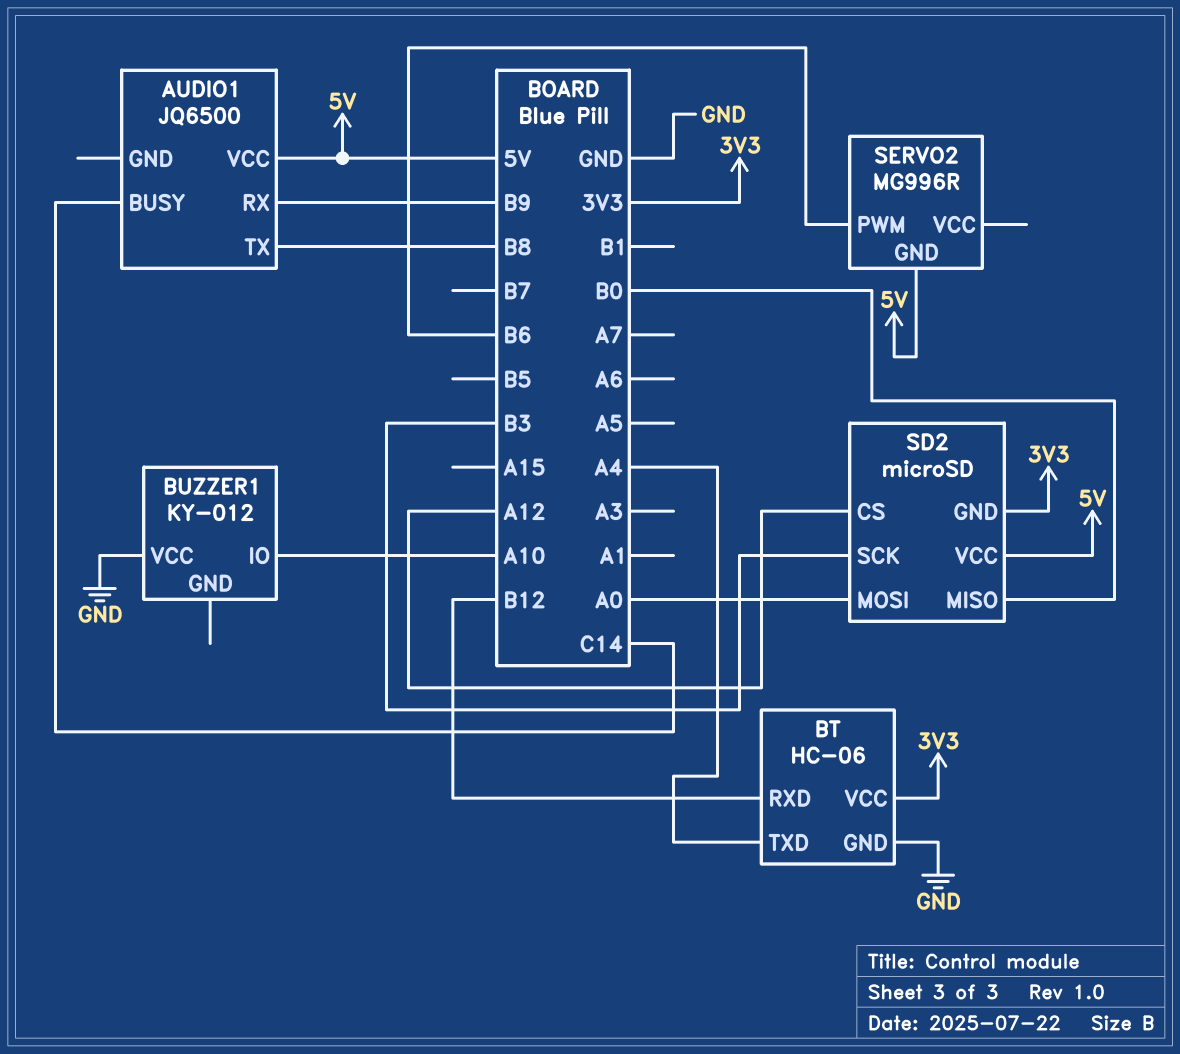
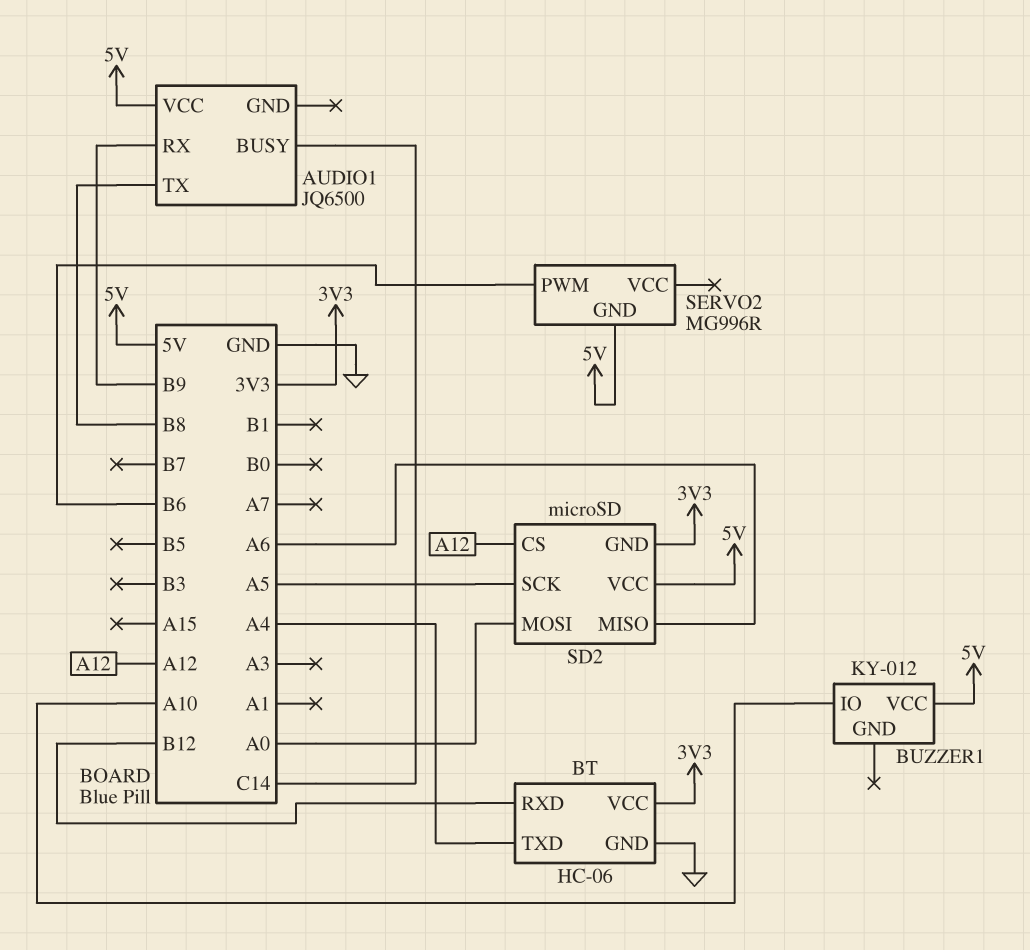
BUZZER1 pin VCC: GND -> 5V
SD2 pin MISO: B0 -> A6
SD2 pin SCK: B3 -> A5

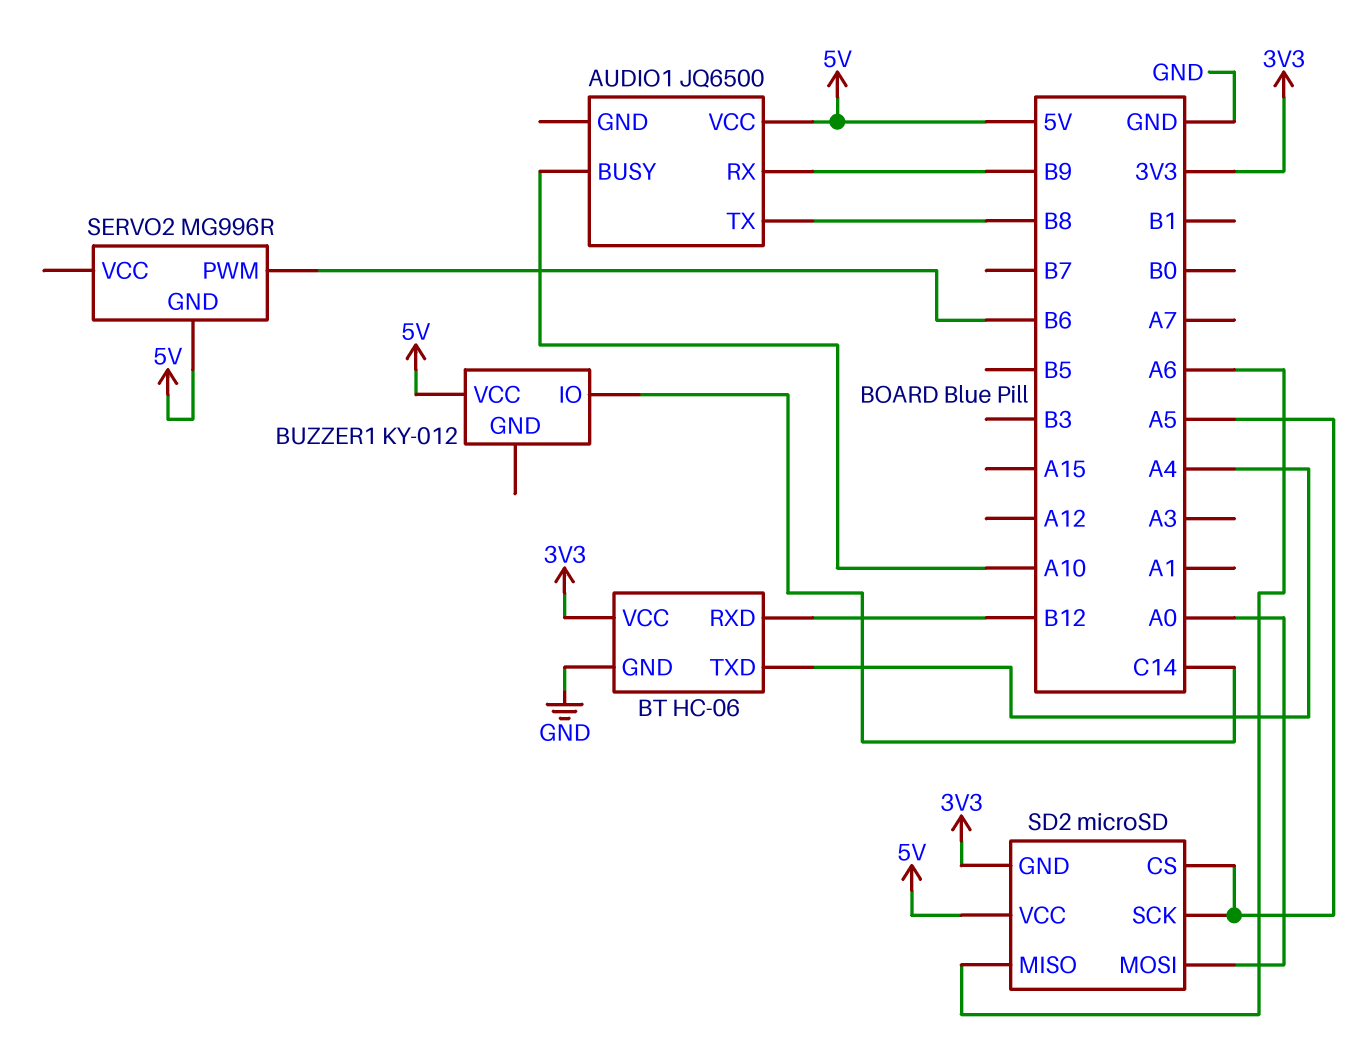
AUDIO1 pin BUSY: C14 -> A10
BUZZER1 pin IO: A10 -> C14
SD2 pin CS: A12 -> A5

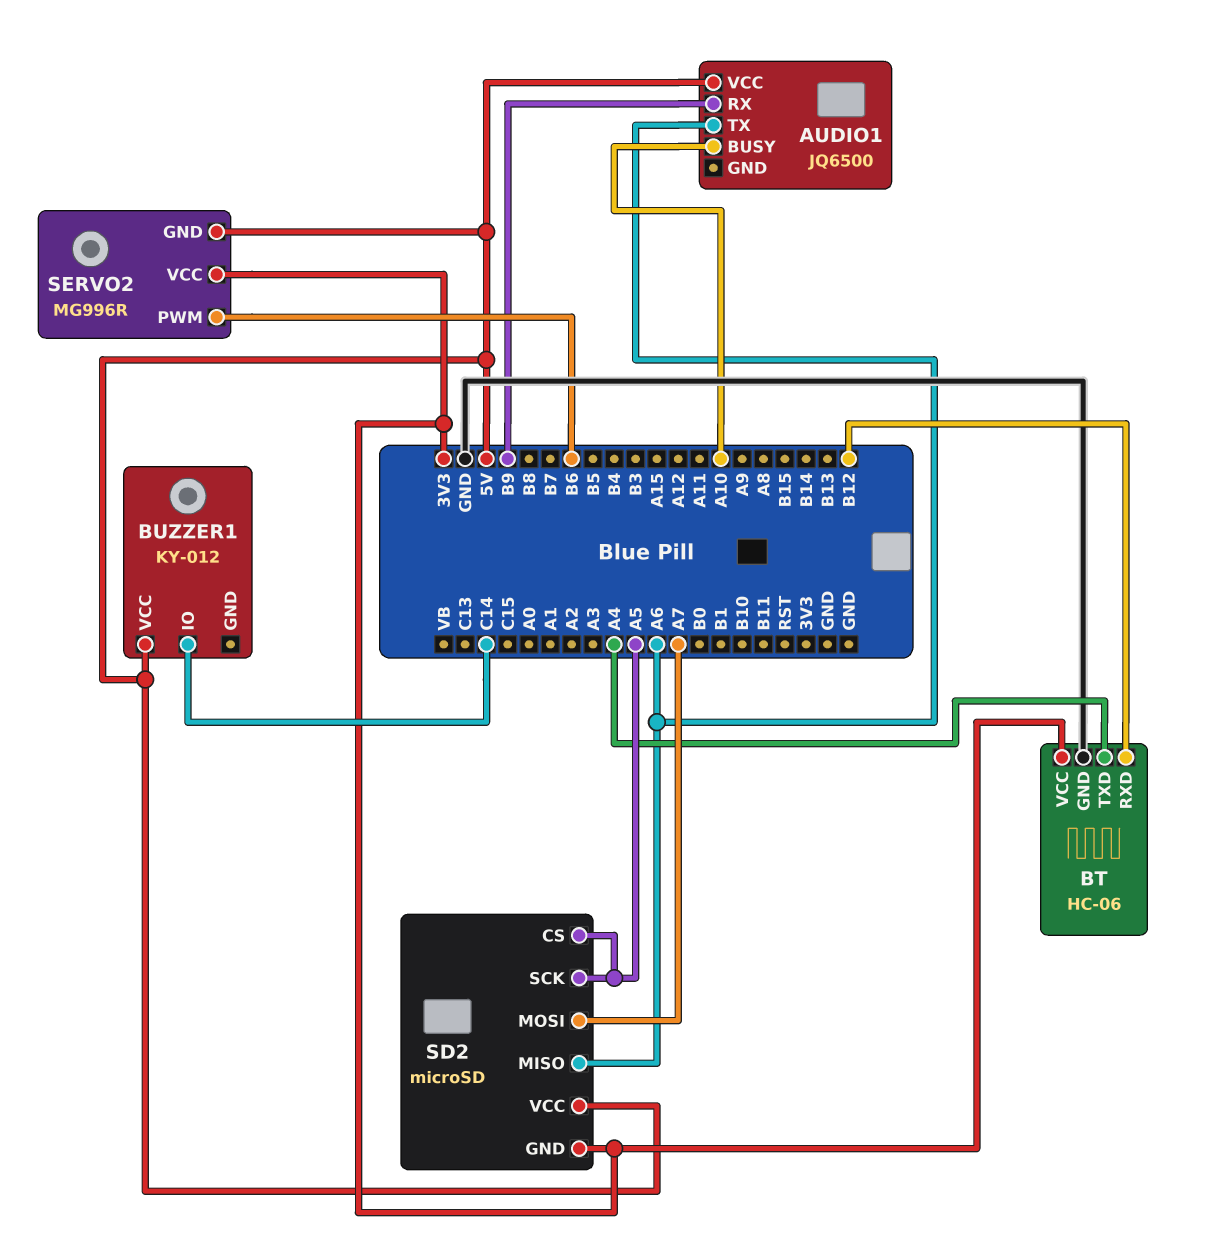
AUDIO1 pin TX: B8 -> A6
SD2 pin MOSI: A0 -> A7
SERVO2 pin VCC: none -> 3V3

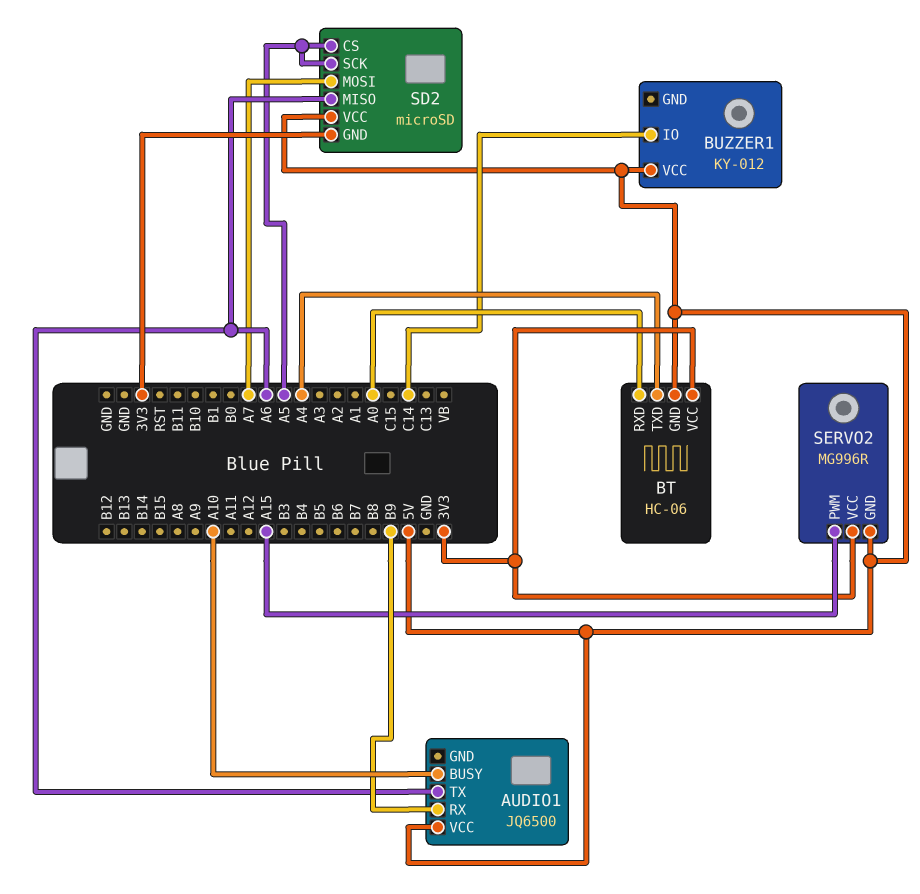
BT pin GND: GND -> 5V
BT pin RXD: B12 -> A0
SERVO2 pin PWM: B6 -> A15

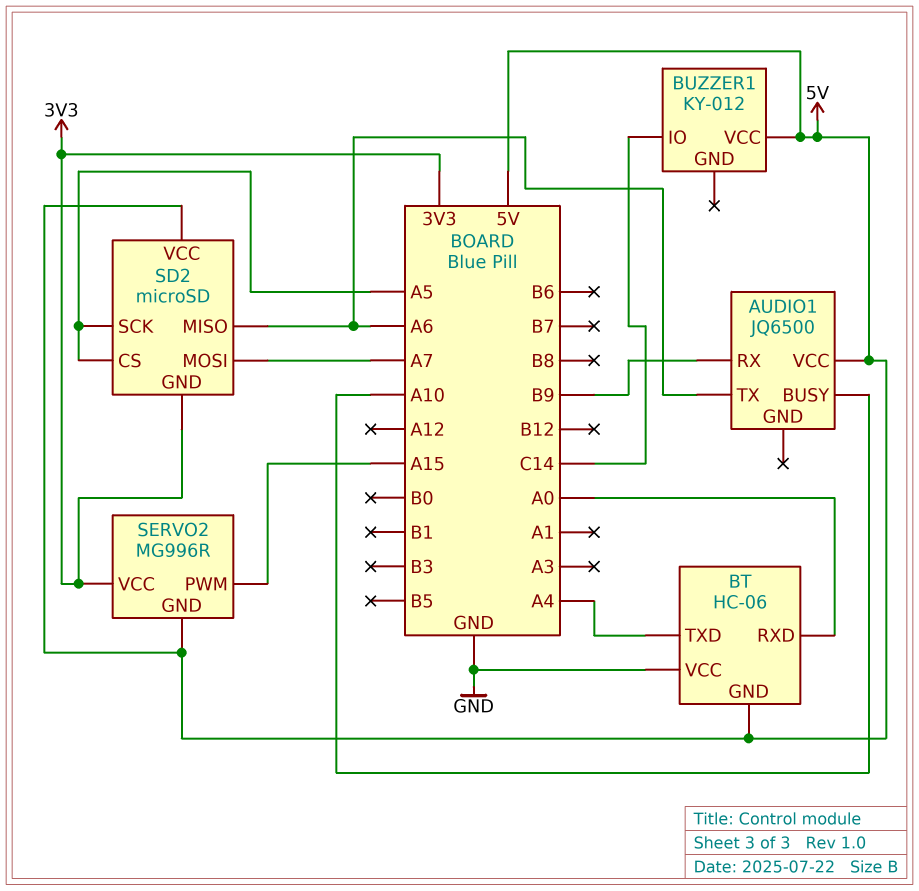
BT pin VCC: 3V3 -> GND

